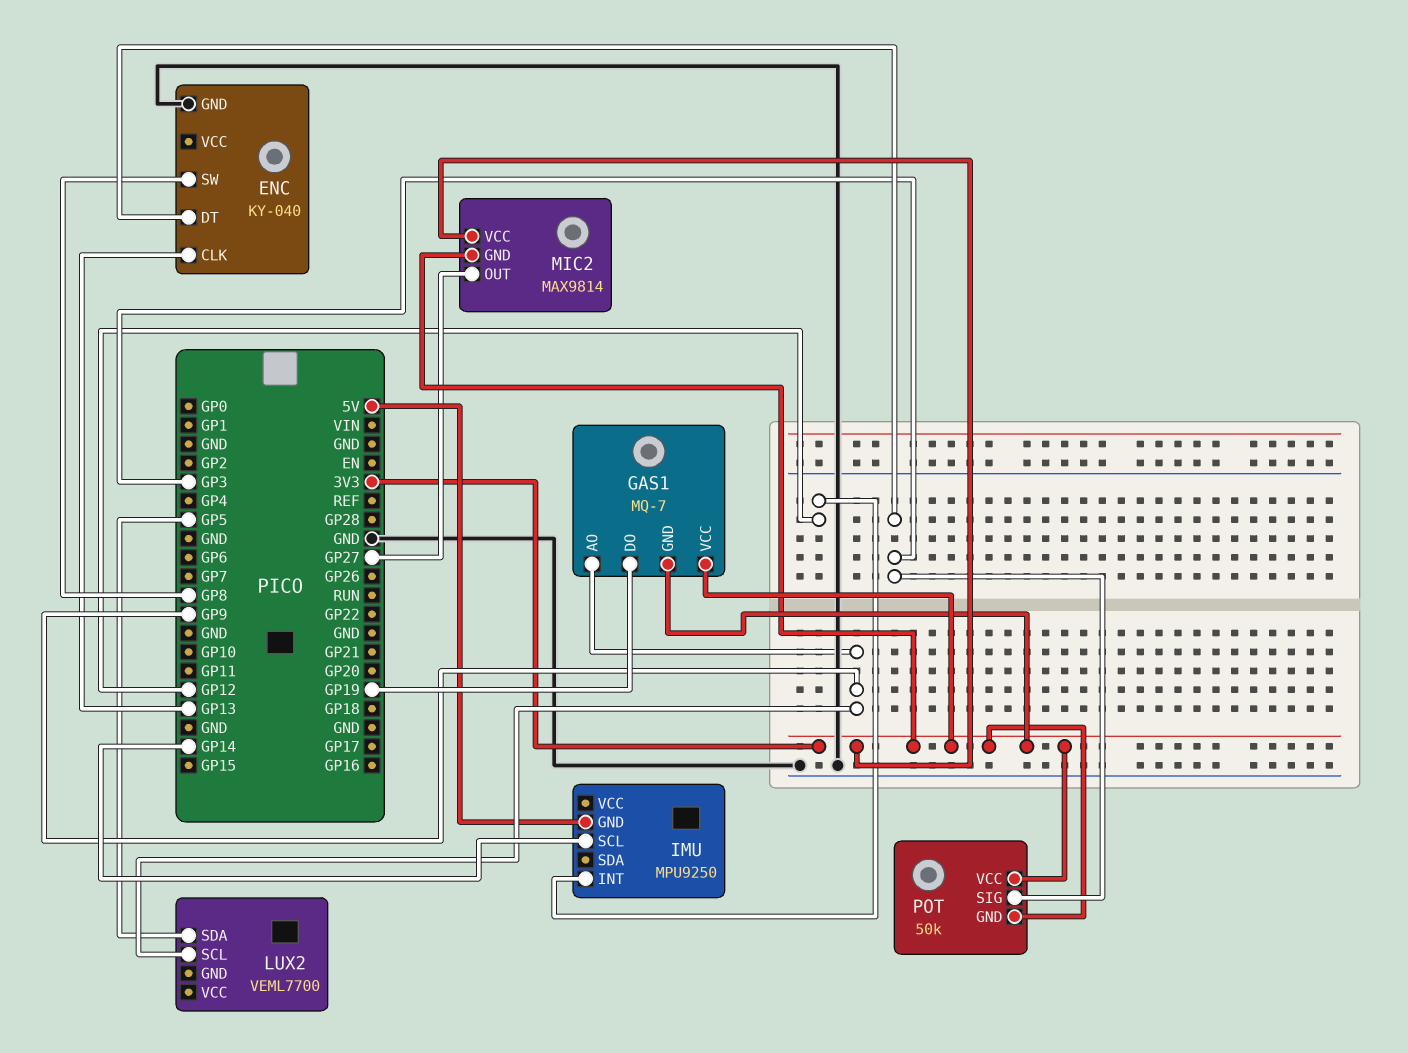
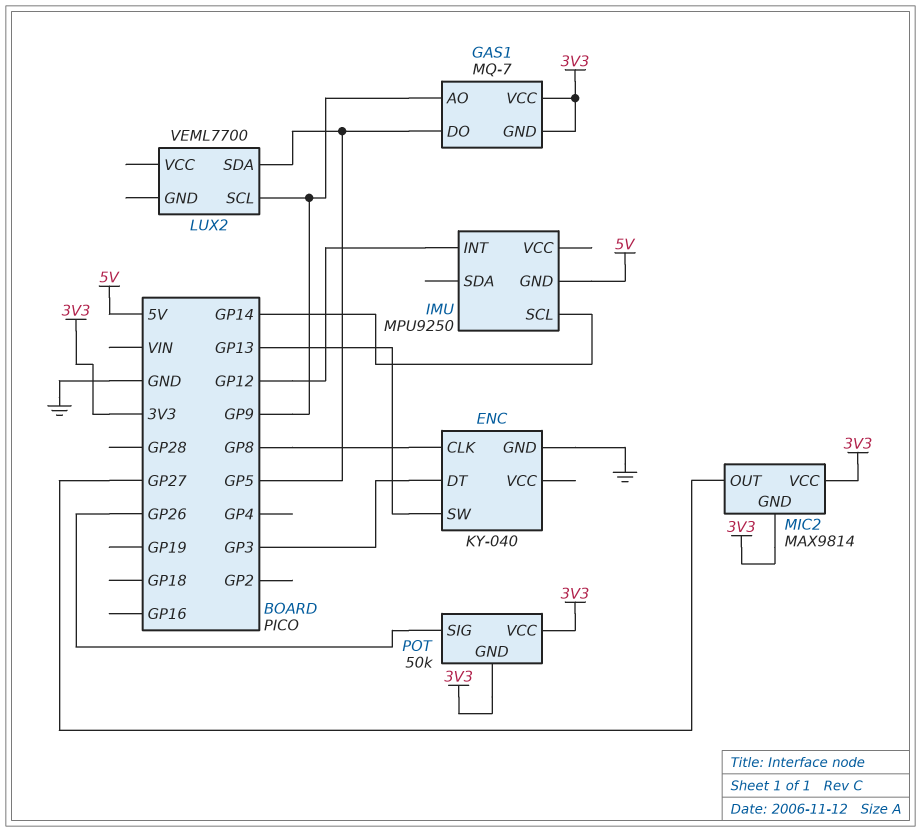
ENC pin CLK: GP13 -> GP8
ENC pin SW: GP8 -> GP13
GAS1 pin DO: GP19 -> GP5
POT pin SIG: GP3 -> GP26

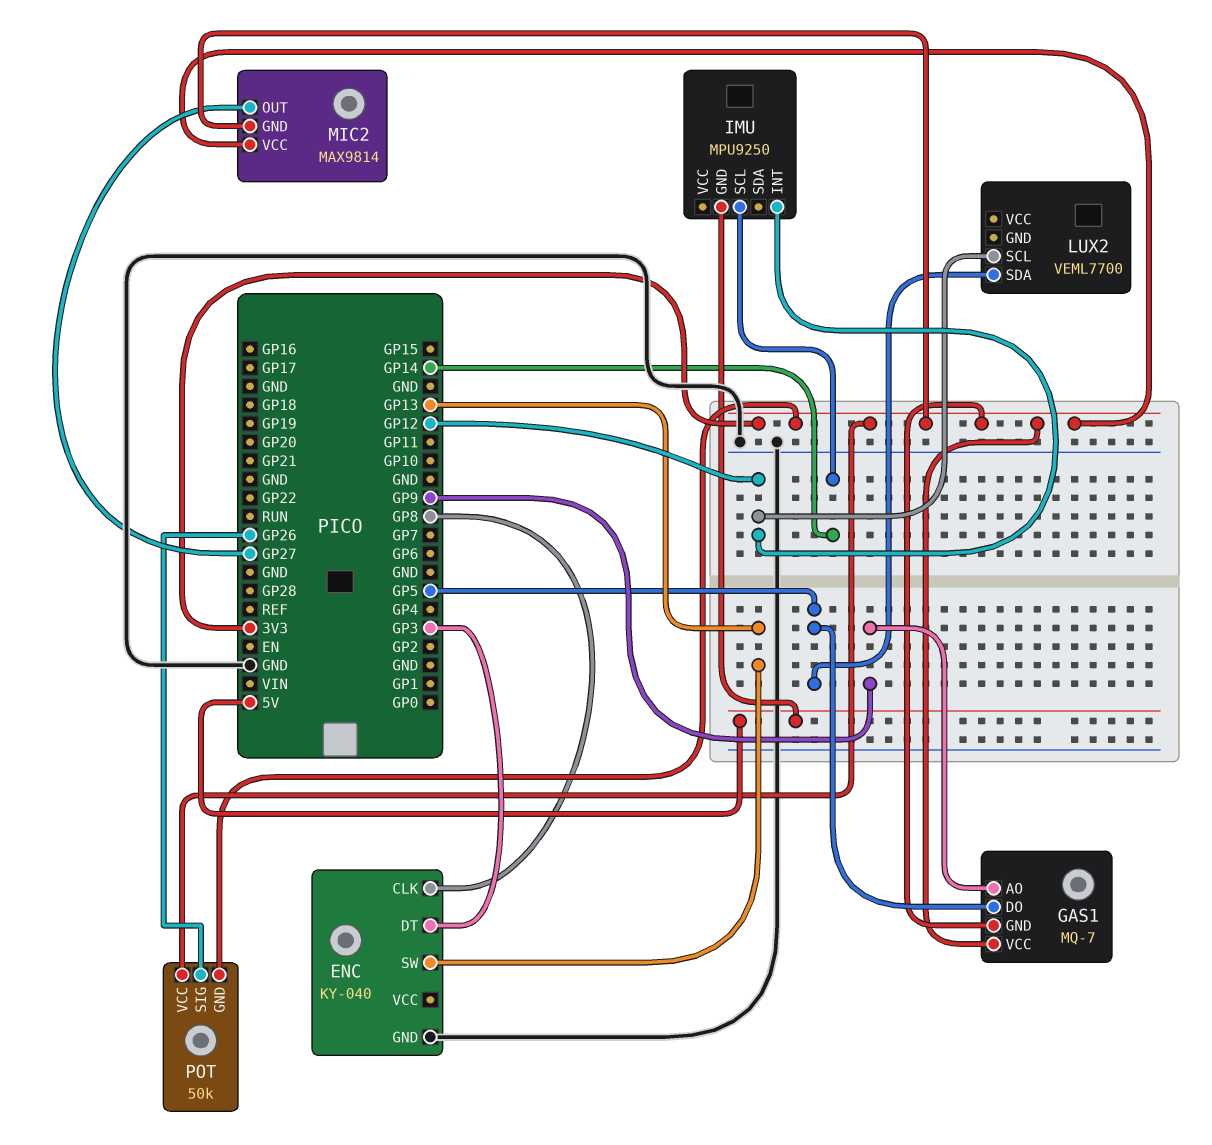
LUX2 pin SCL: GP9 -> GP12

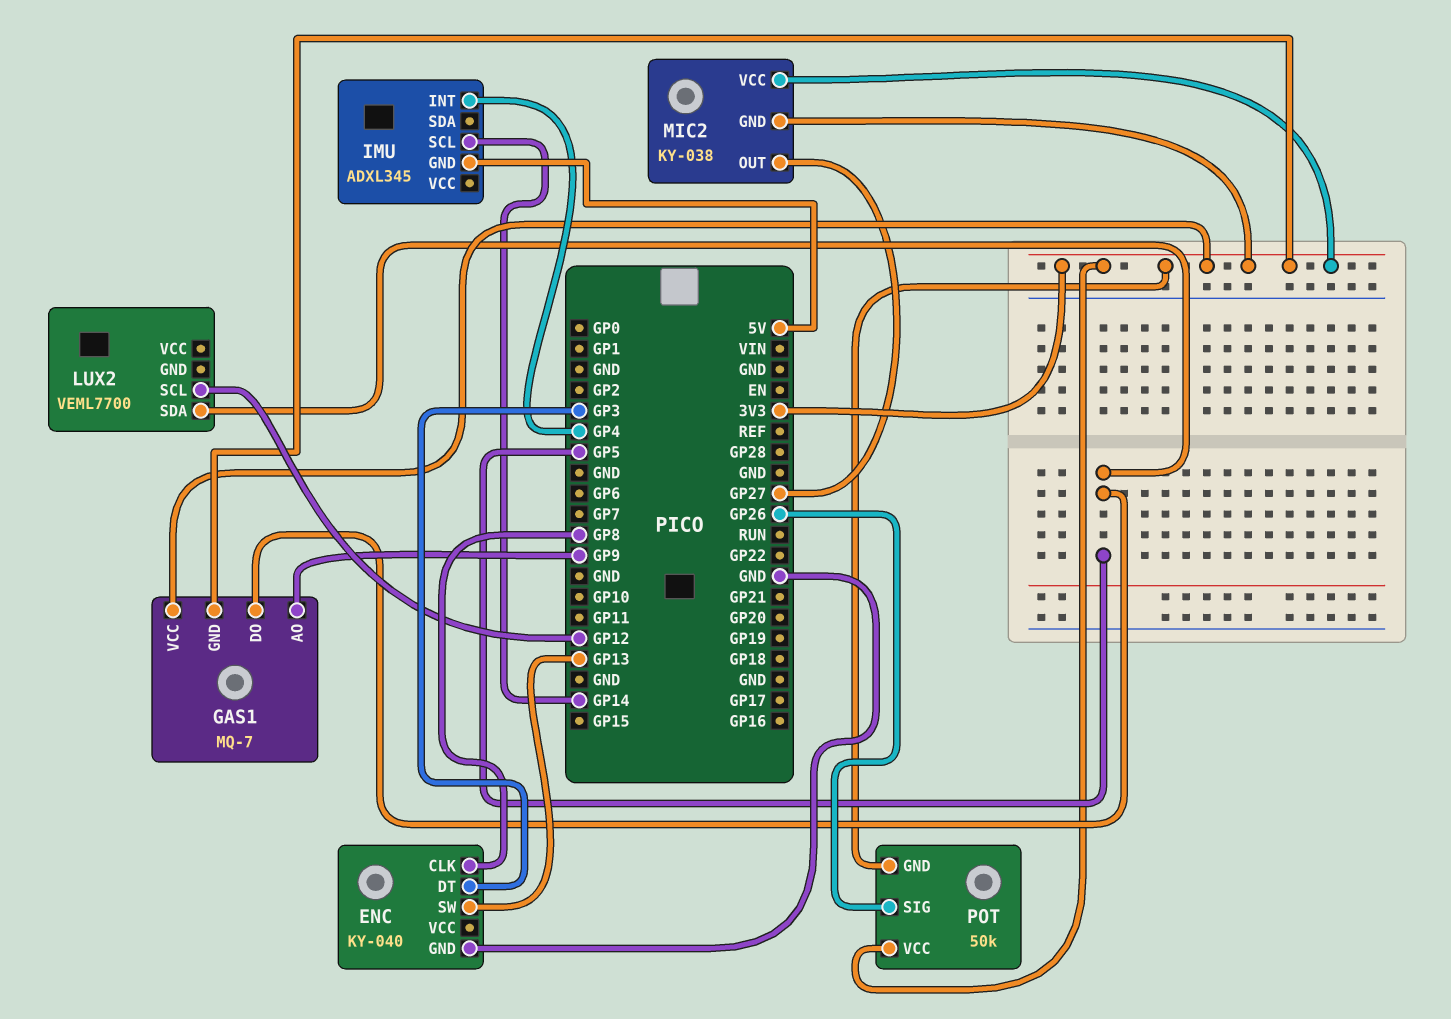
IMU: MPU9250 -> ADXL345
IMU pin INT: GP12 -> GP4
MIC2: MAX9814 -> KY-038

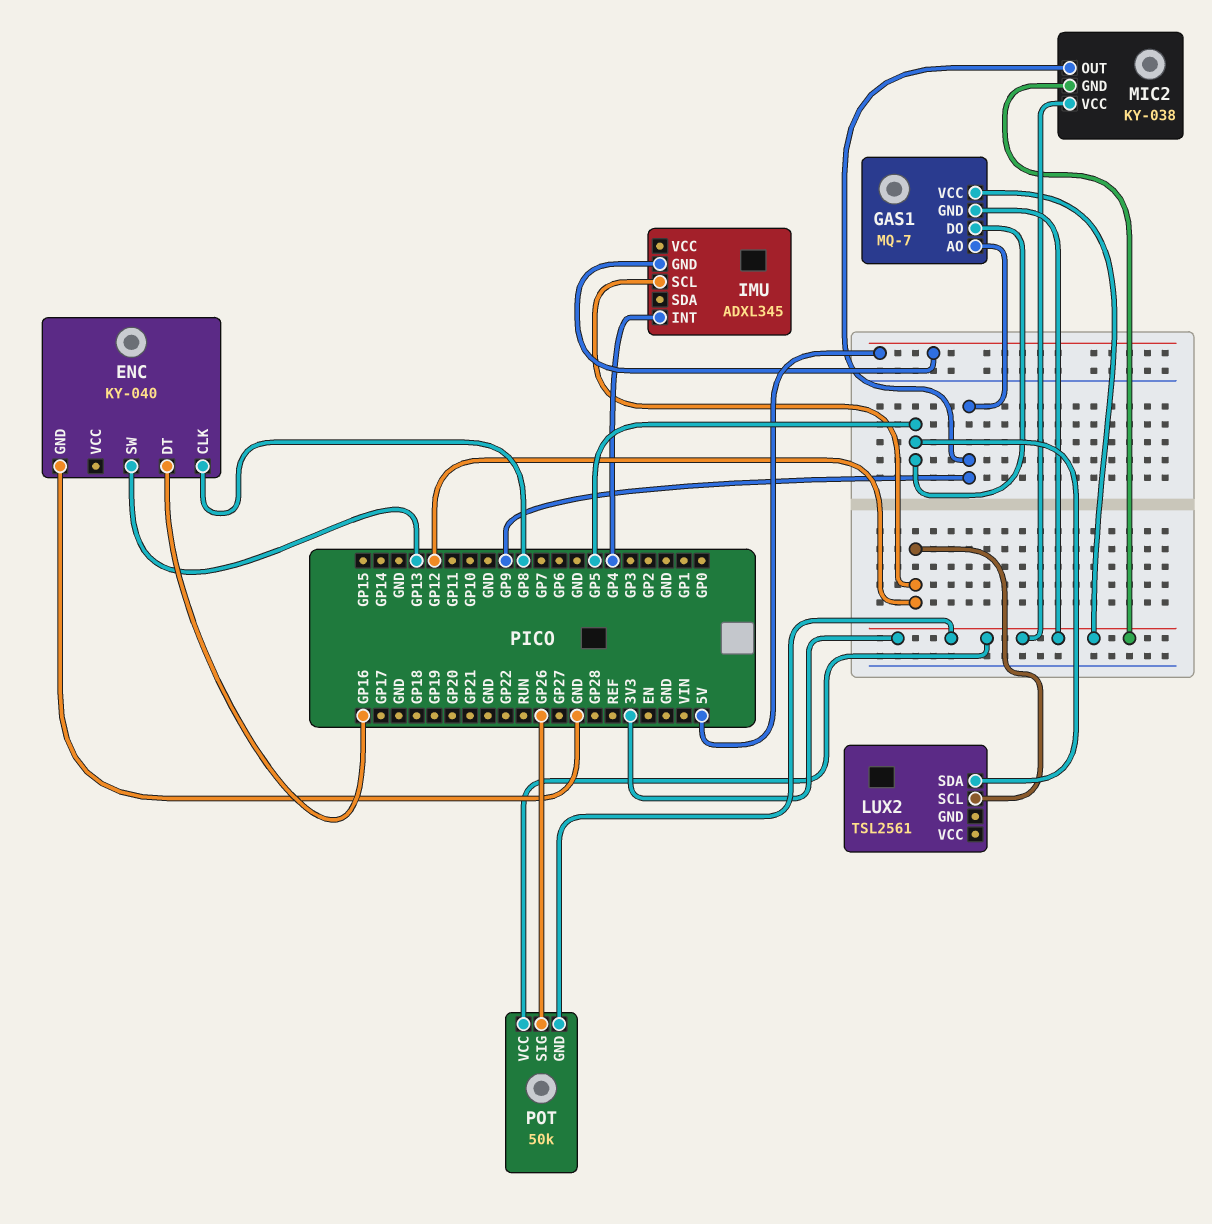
ENC pin DT: GP3 -> GP16
IMU pin SCL: GP14 -> GP12
LUX2: VEML7700 -> TSL2561
MIC2 pin OUT: GP27 -> GP9

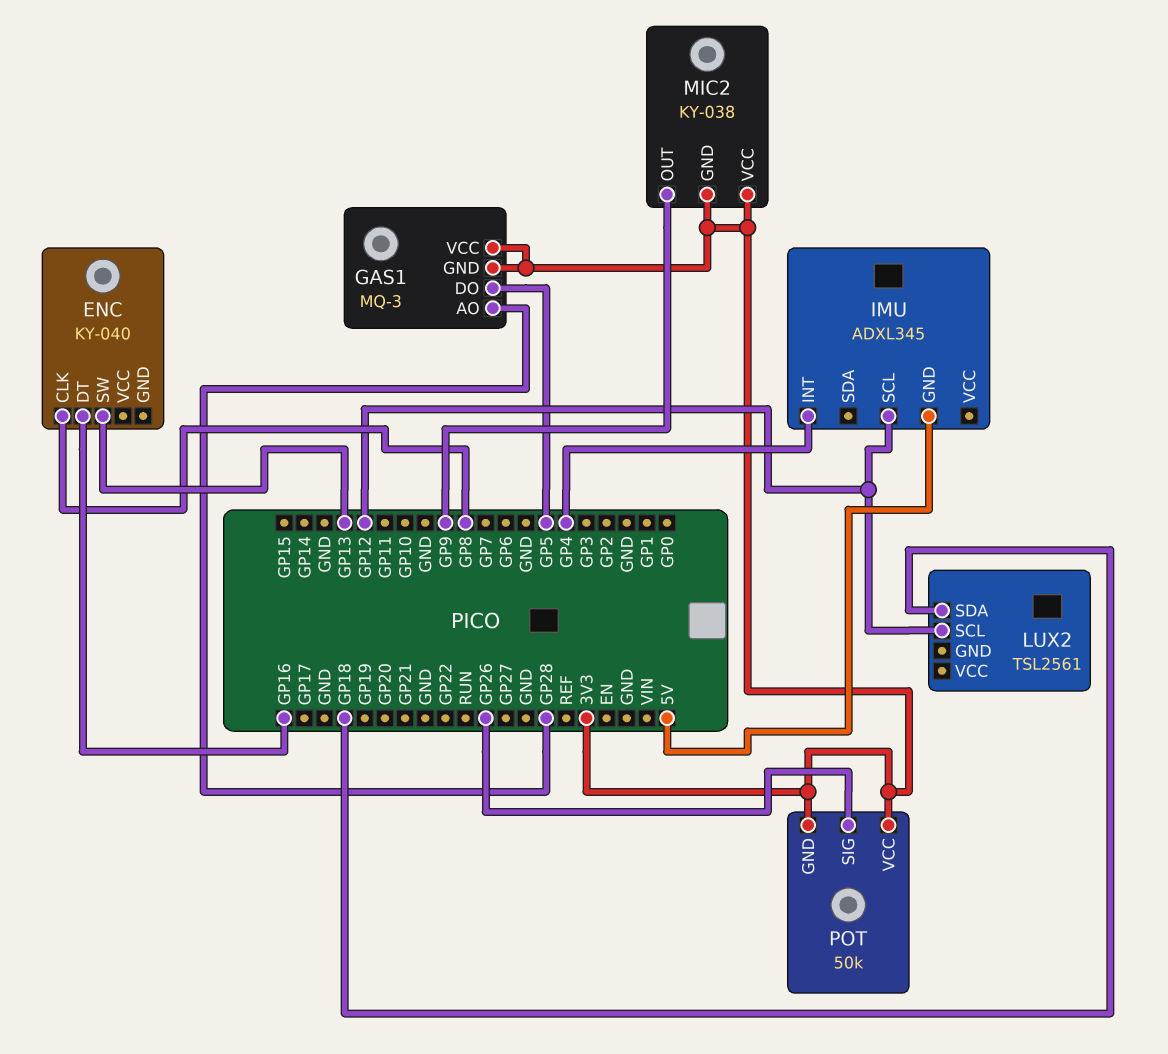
ENC pin GND: GND -> none
GAS1: MQ-7 -> MQ-3
GAS1 pin AO: GP9 -> GP28
LUX2 pin SDA: GP5 -> GP18

